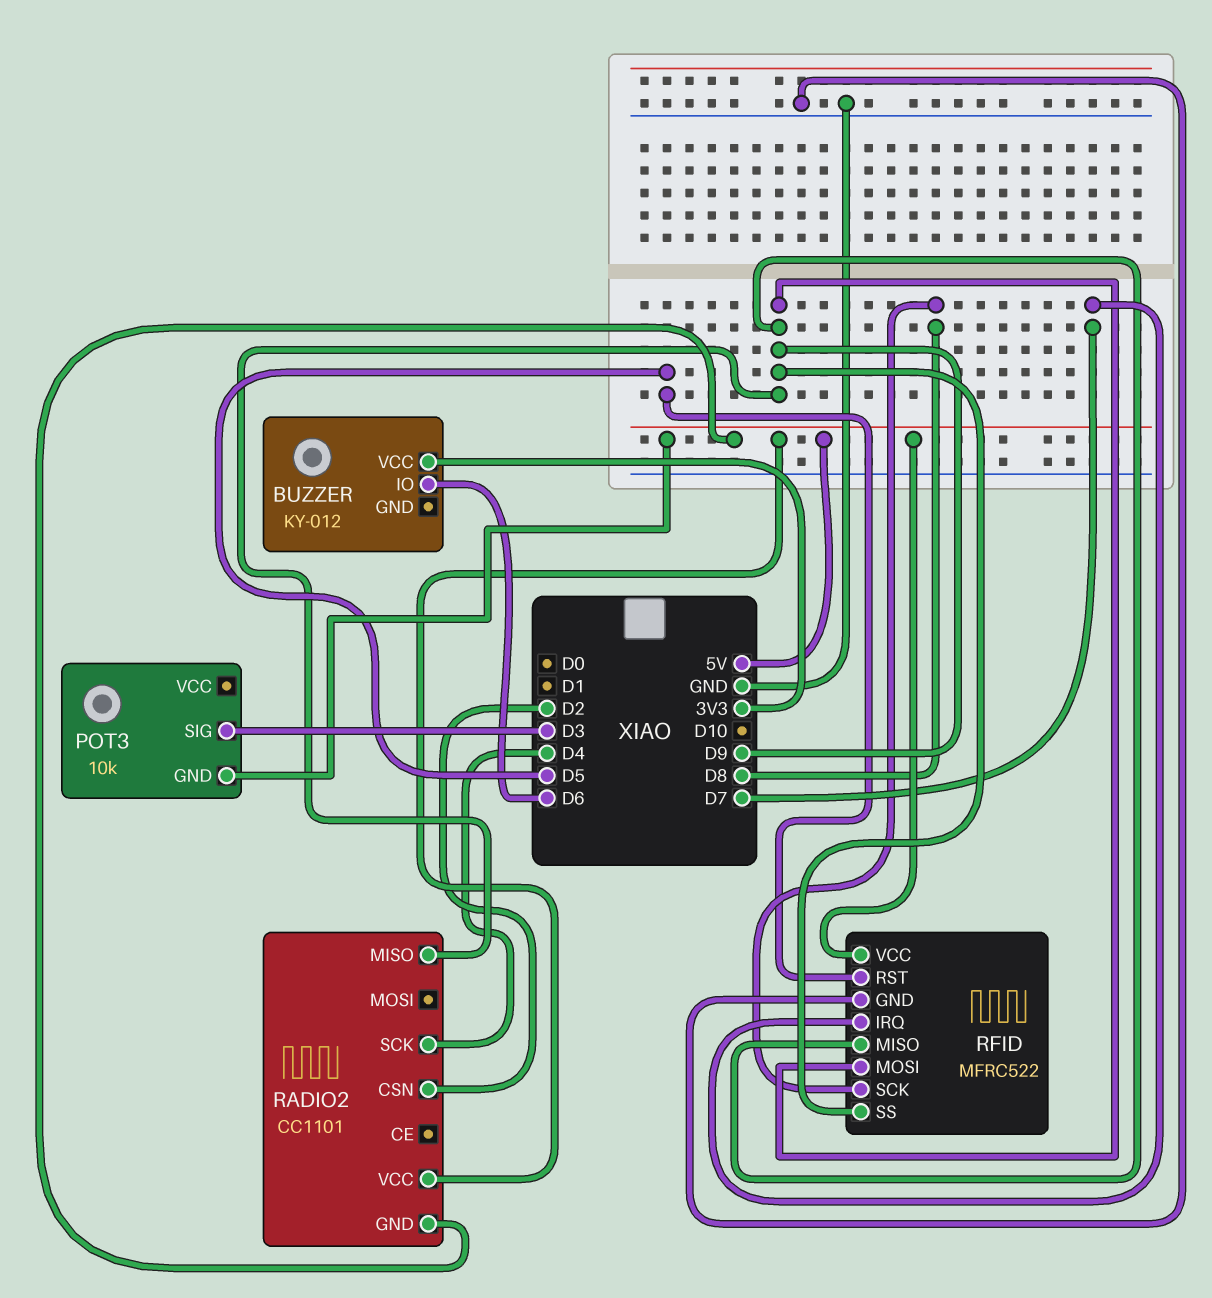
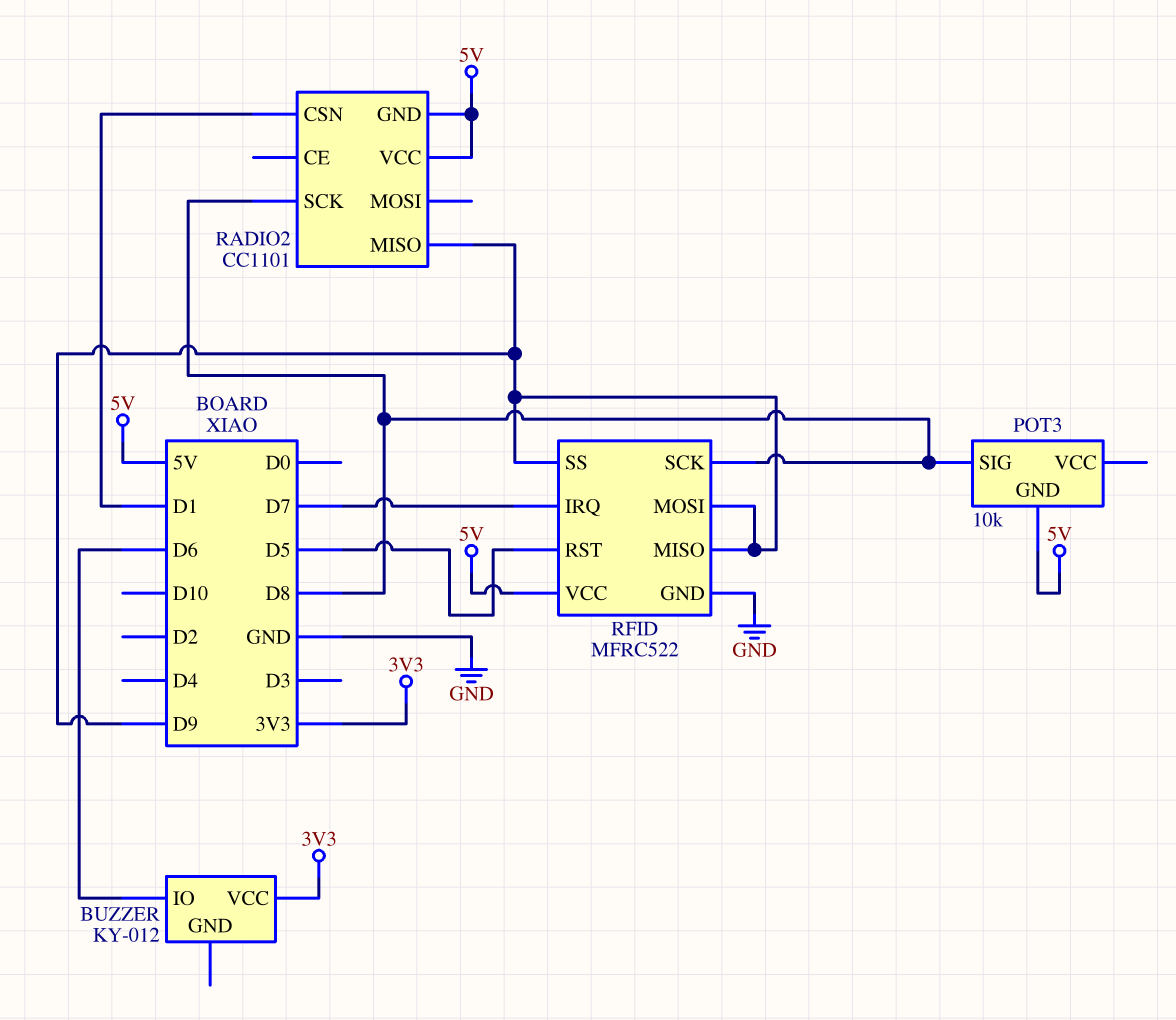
POT3 pin SIG: D3 -> D8
RADIO2 pin CSN: D2 -> D1
RADIO2 pin SCK: D4 -> D8

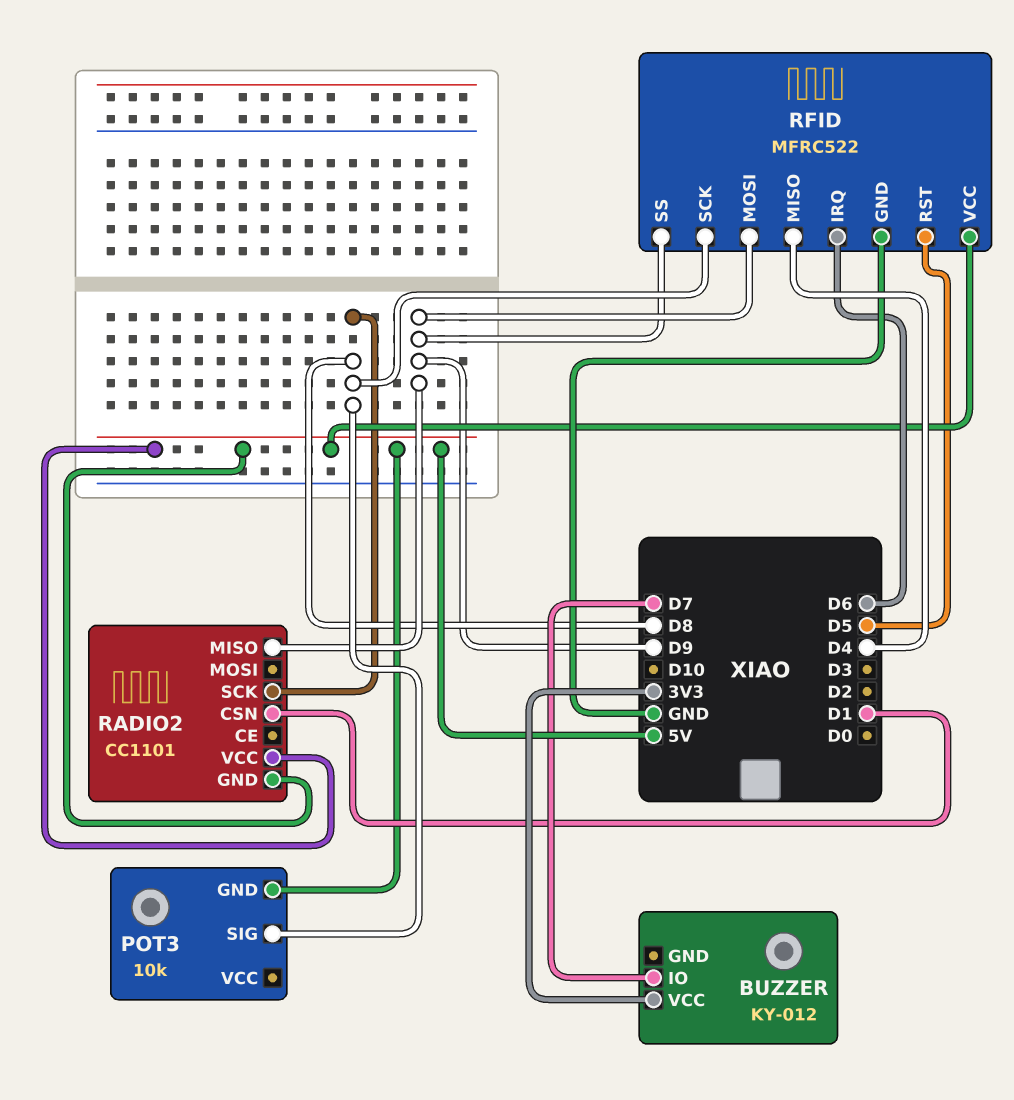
BUZZER pin IO: D6 -> D7
RFID pin IRQ: D7 -> D6
RFID pin MISO: D9 -> D4

